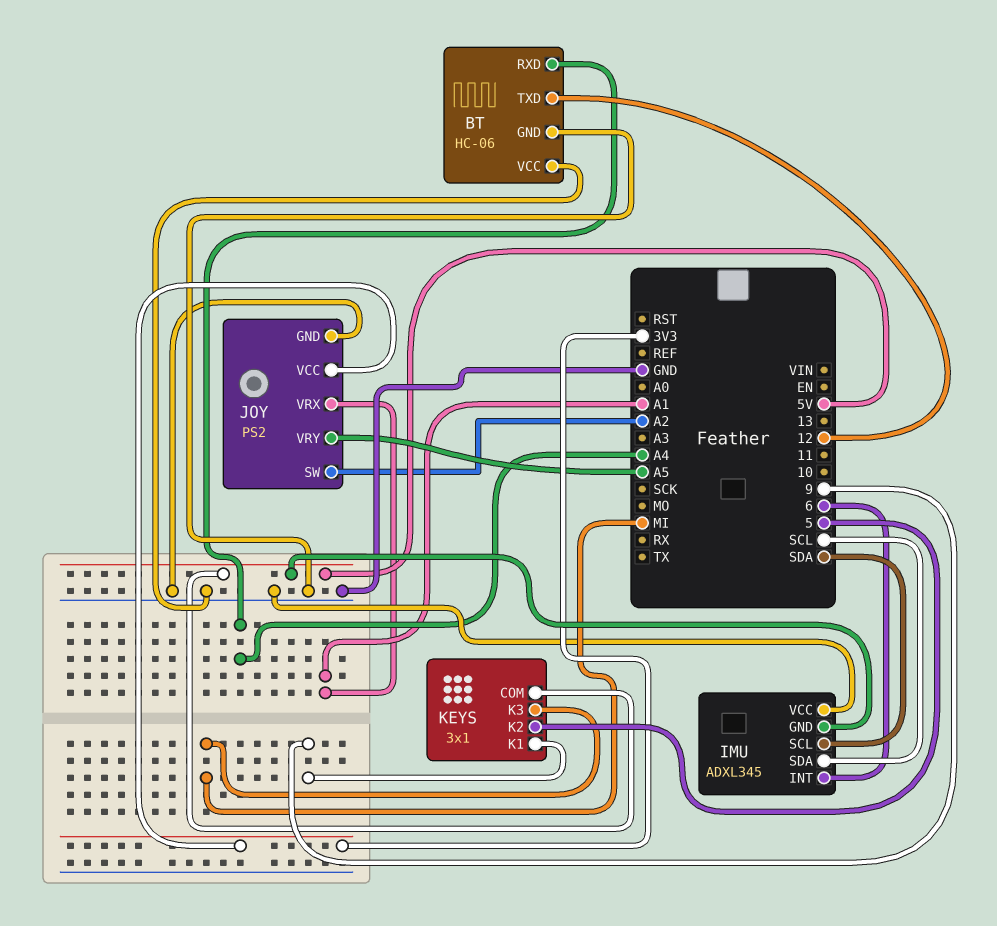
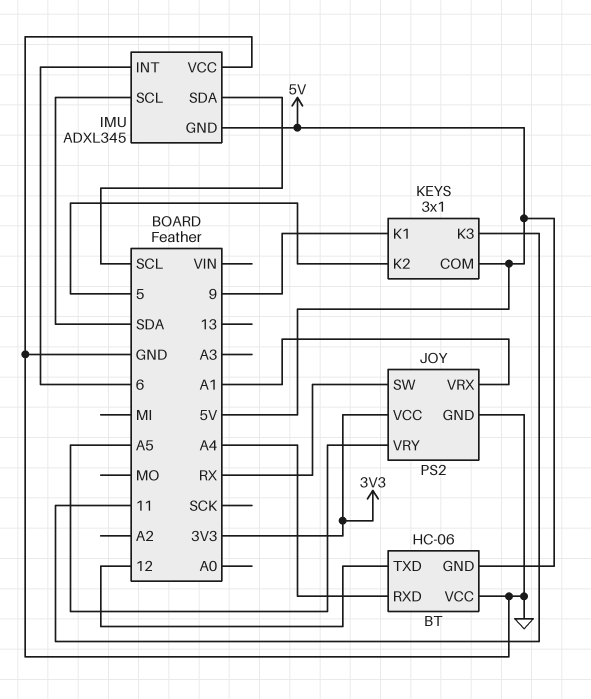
BT pin GND: GND -> 5V
JOY pin SW: A2 -> RX
KEYS pin K3: MI -> 11

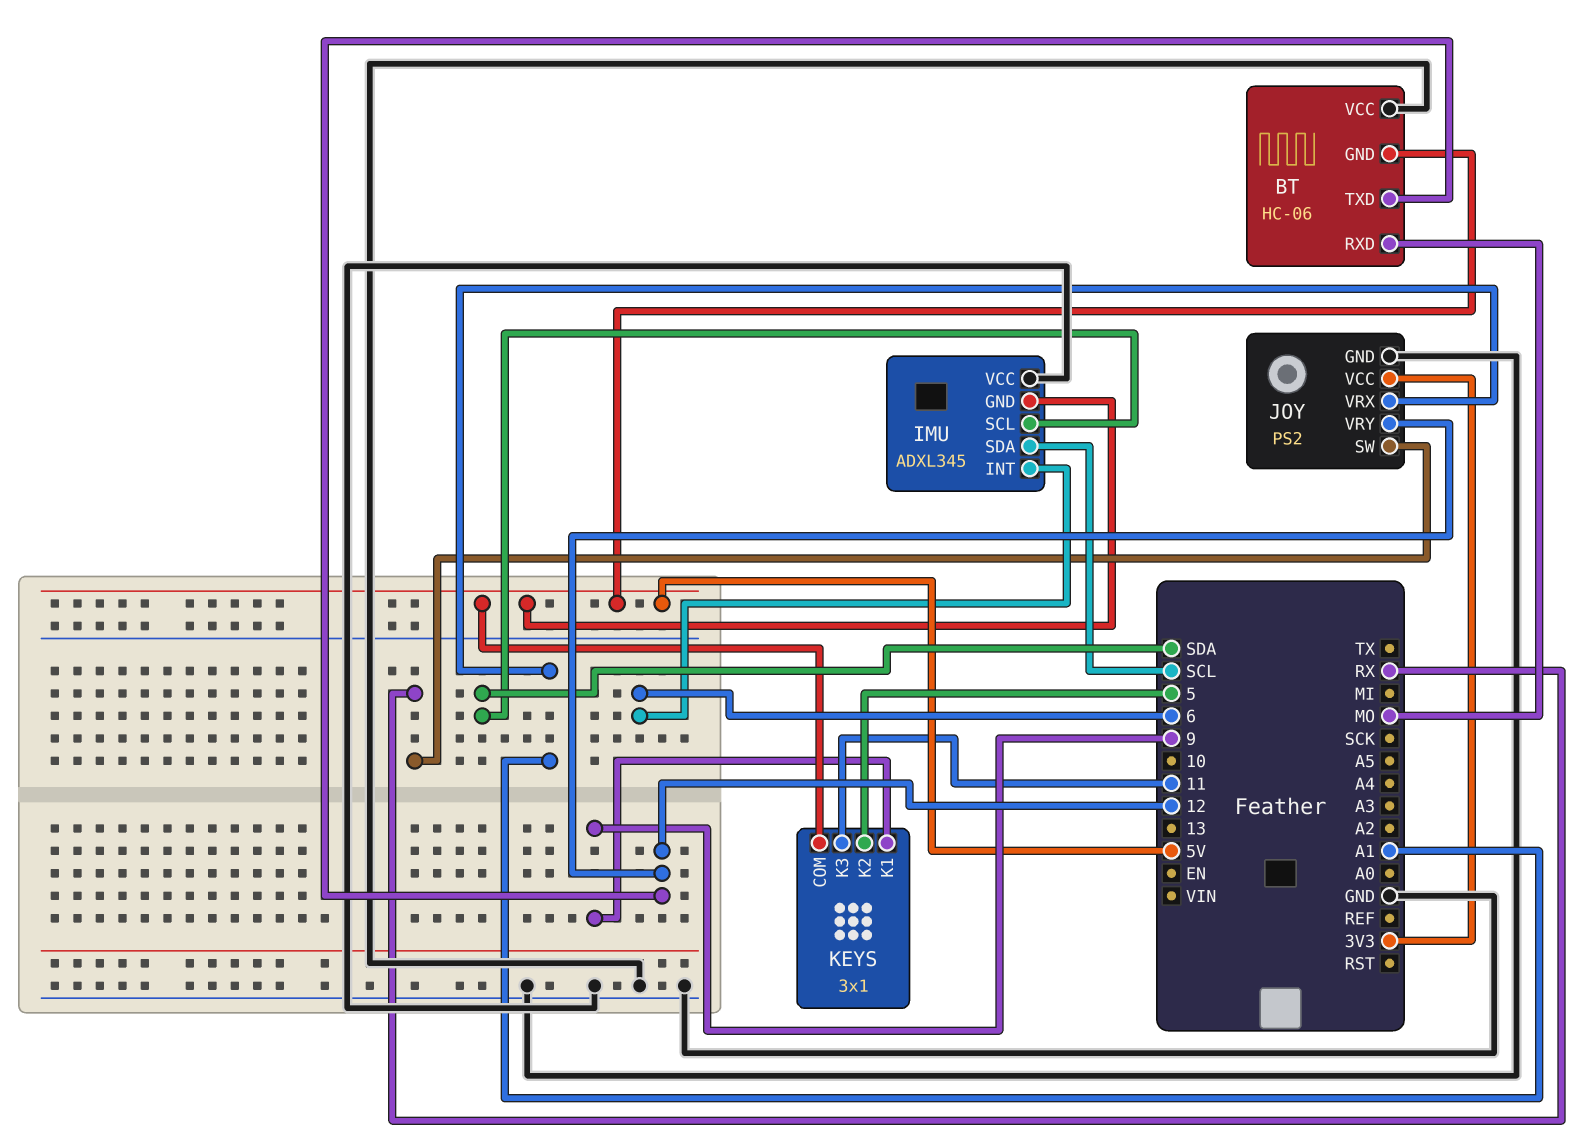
BT pin RXD: A4 -> MO
JOY pin VRY: A5 -> 12

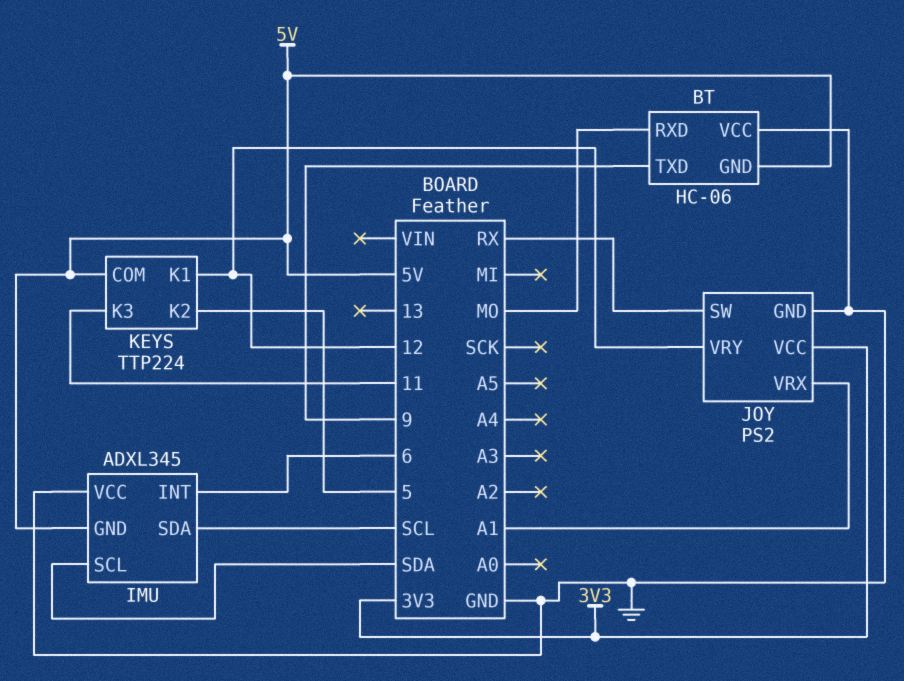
BT pin TXD: 12 -> 9
KEYS: 3x1 -> TTP224
KEYS pin K1: 9 -> 12

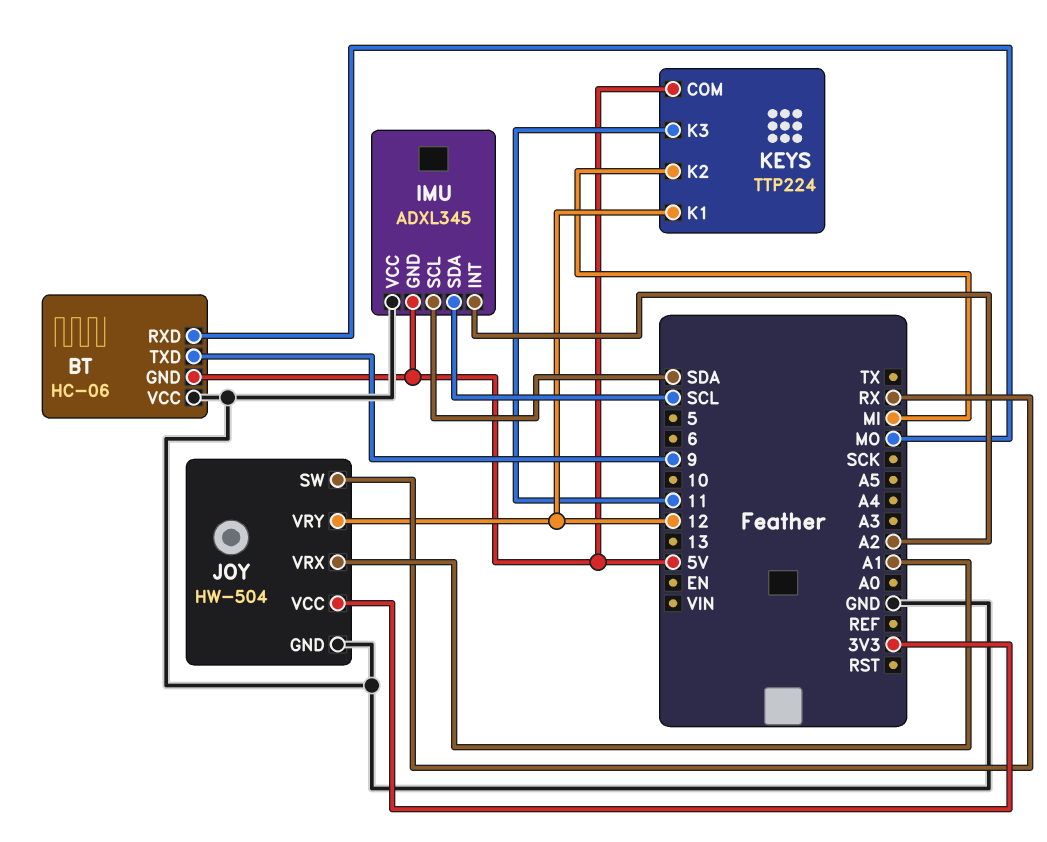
IMU pin INT: 6 -> A2
JOY: PS2 -> HW-504
KEYS pin K2: 5 -> MI

